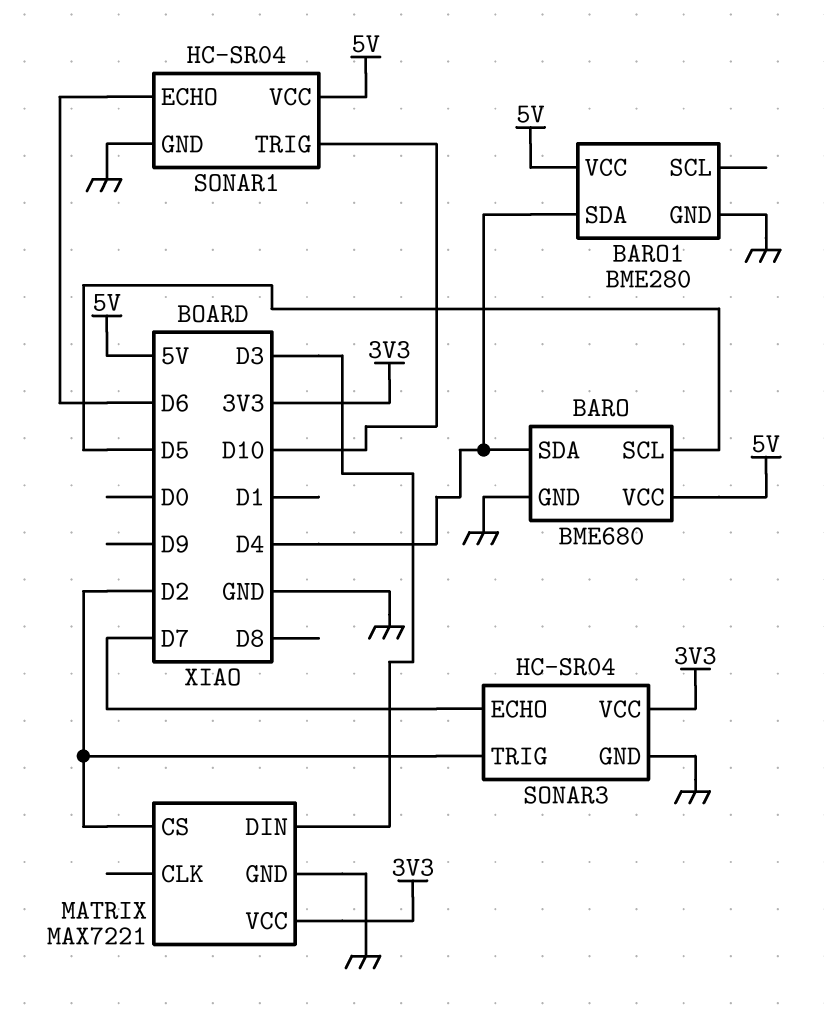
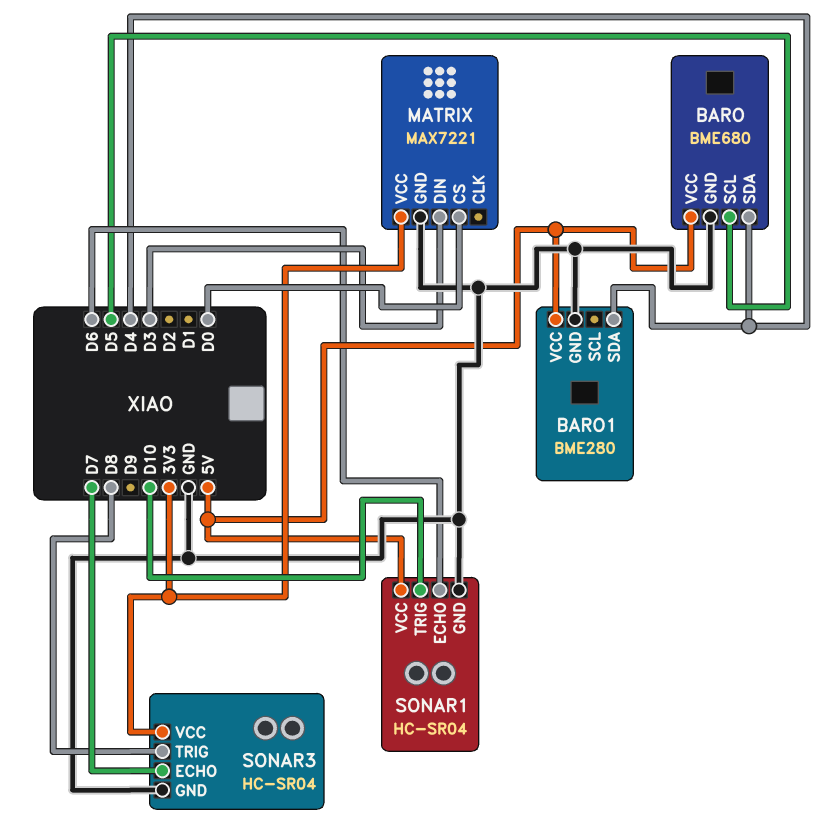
MATRIX pin CS: D2 -> D0
SONAR3 pin TRIG: D2 -> D8

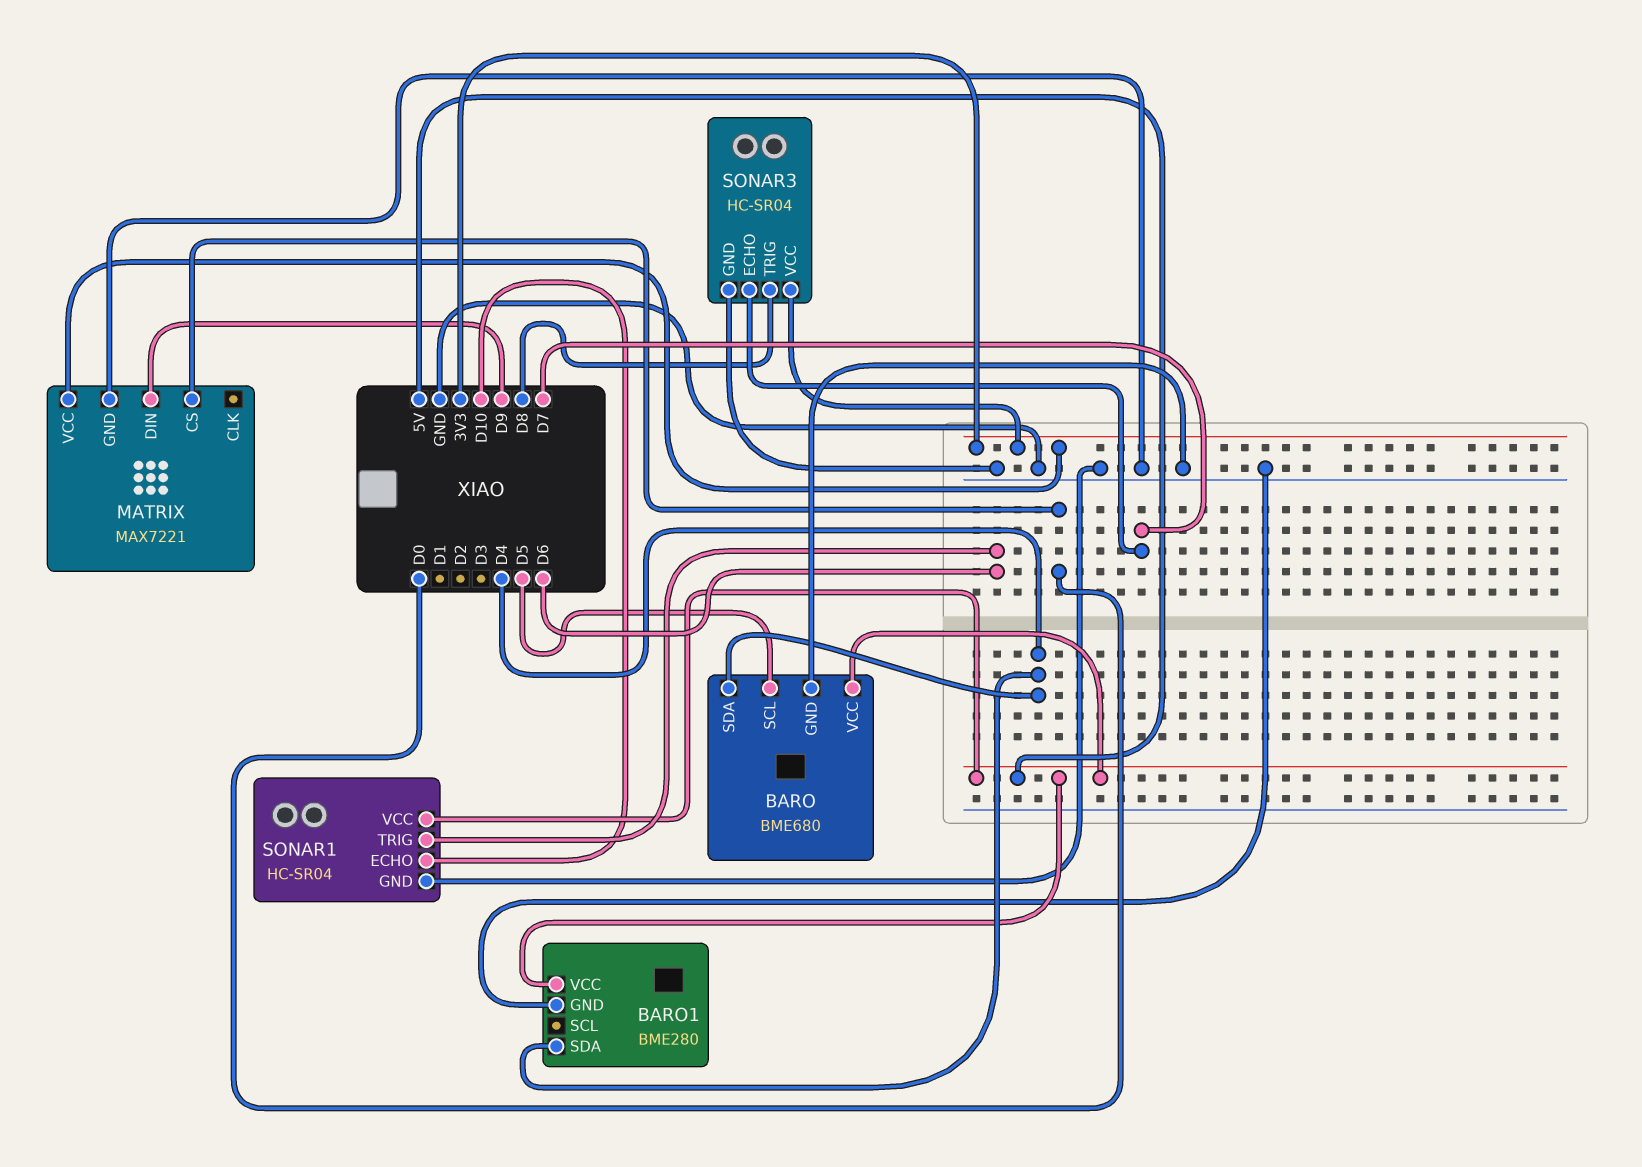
MATRIX pin DIN: D3 -> D9
SONAR1 pin ECHO: D6 -> D10
SONAR1 pin TRIG: D10 -> D6

